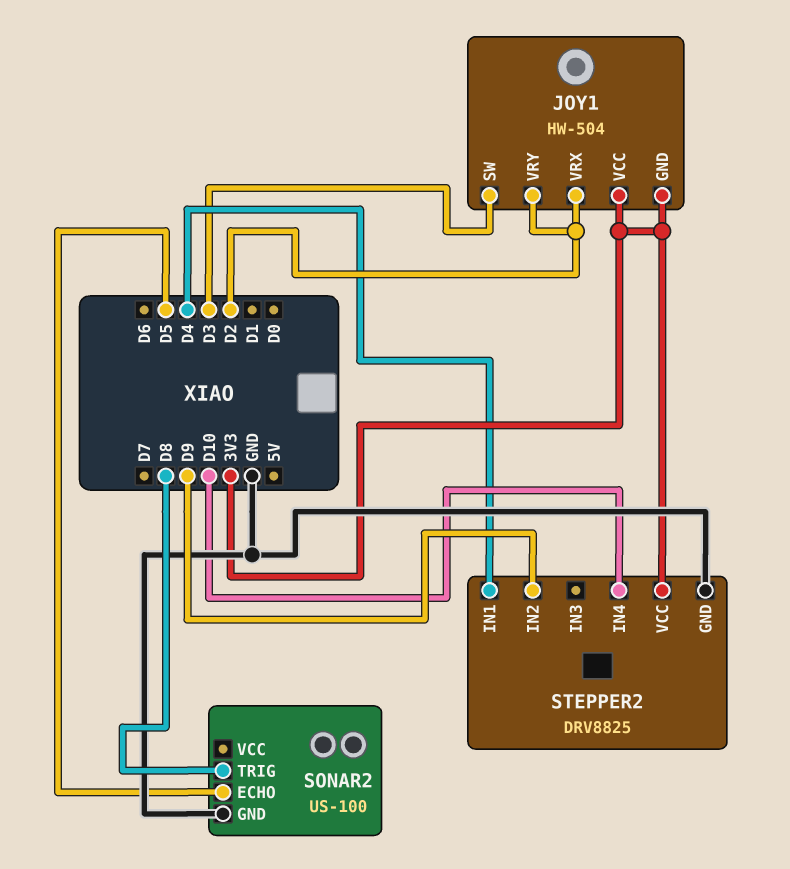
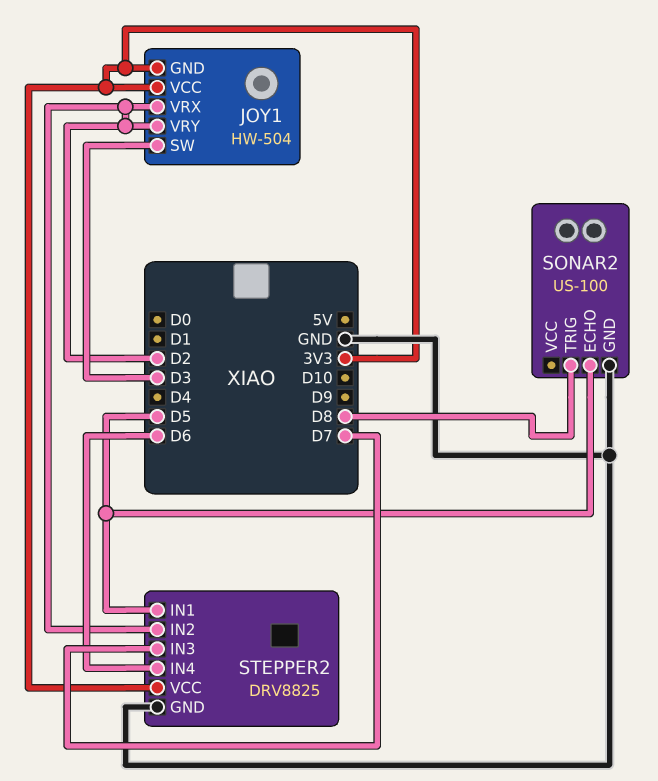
STEPPER2 pin IN1: D4 -> D5
STEPPER2 pin IN2: D9 -> D2
STEPPER2 pin IN3: none -> D7
STEPPER2 pin IN4: D10 -> D6

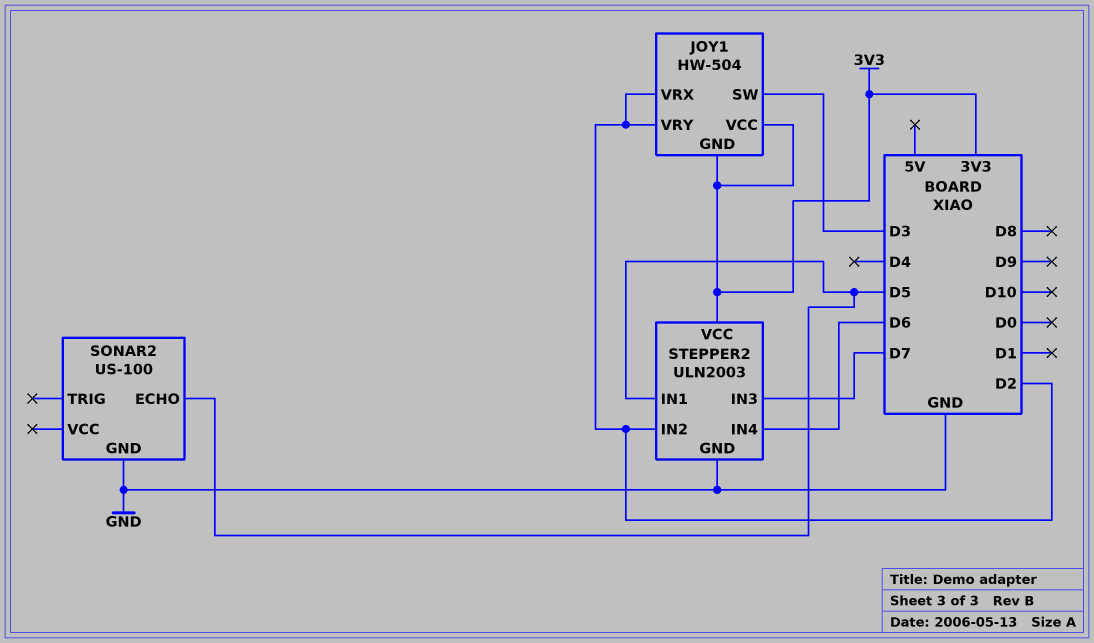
SONAR2 pin TRIG: D8 -> none
STEPPER2: DRV8825 -> ULN2003

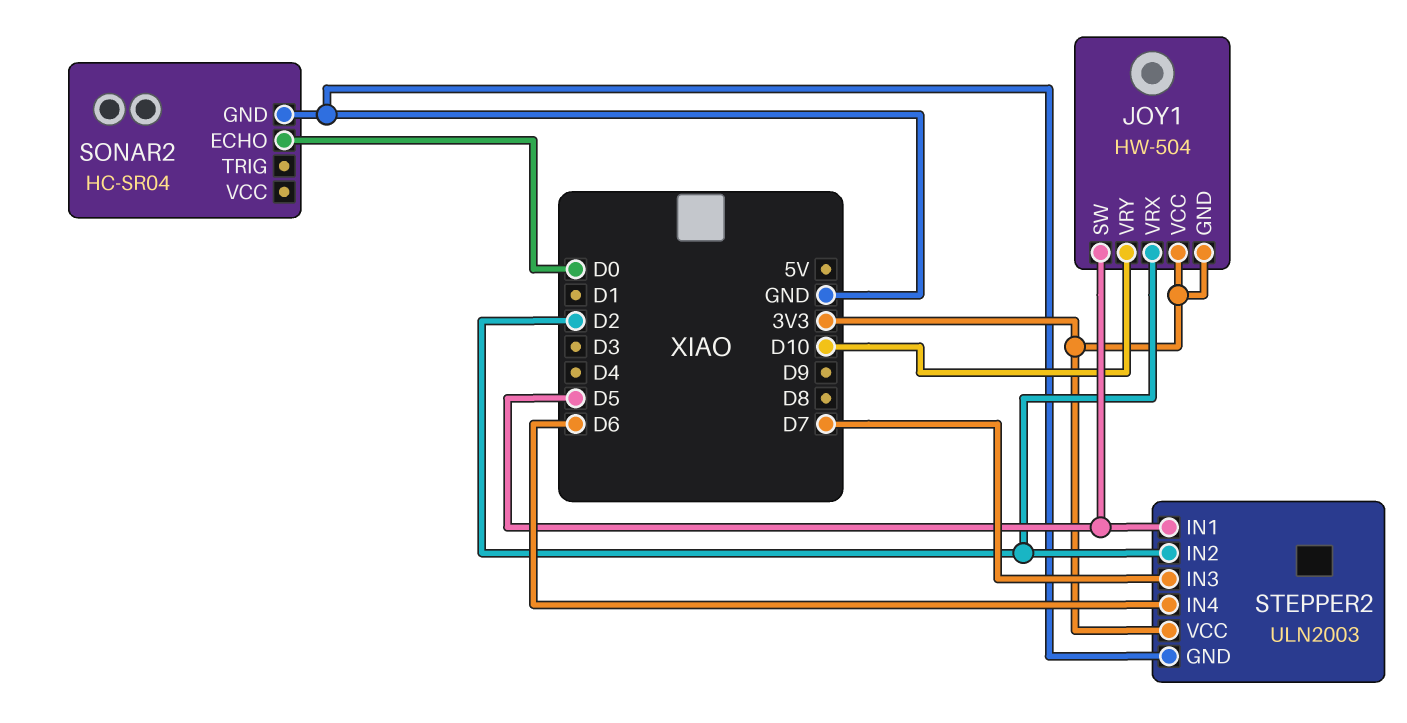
JOY1 pin SW: D3 -> D5
JOY1 pin VRY: D2 -> D10
SONAR2: US-100 -> HC-SR04
SONAR2 pin ECHO: D5 -> D0

